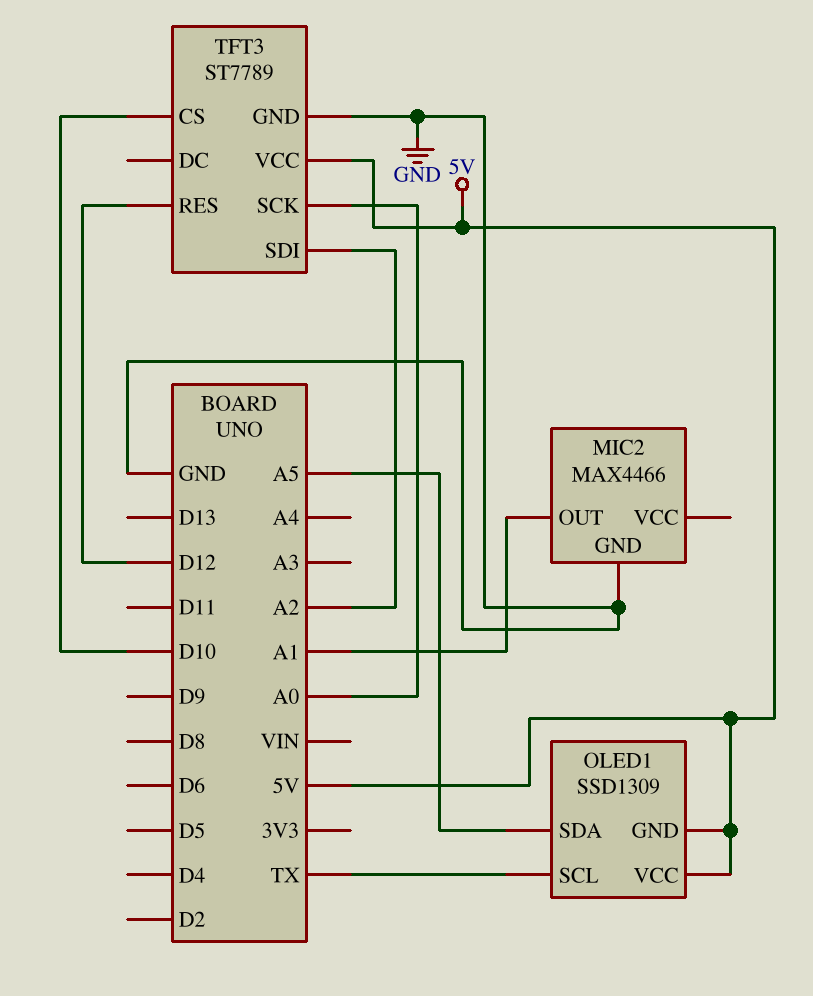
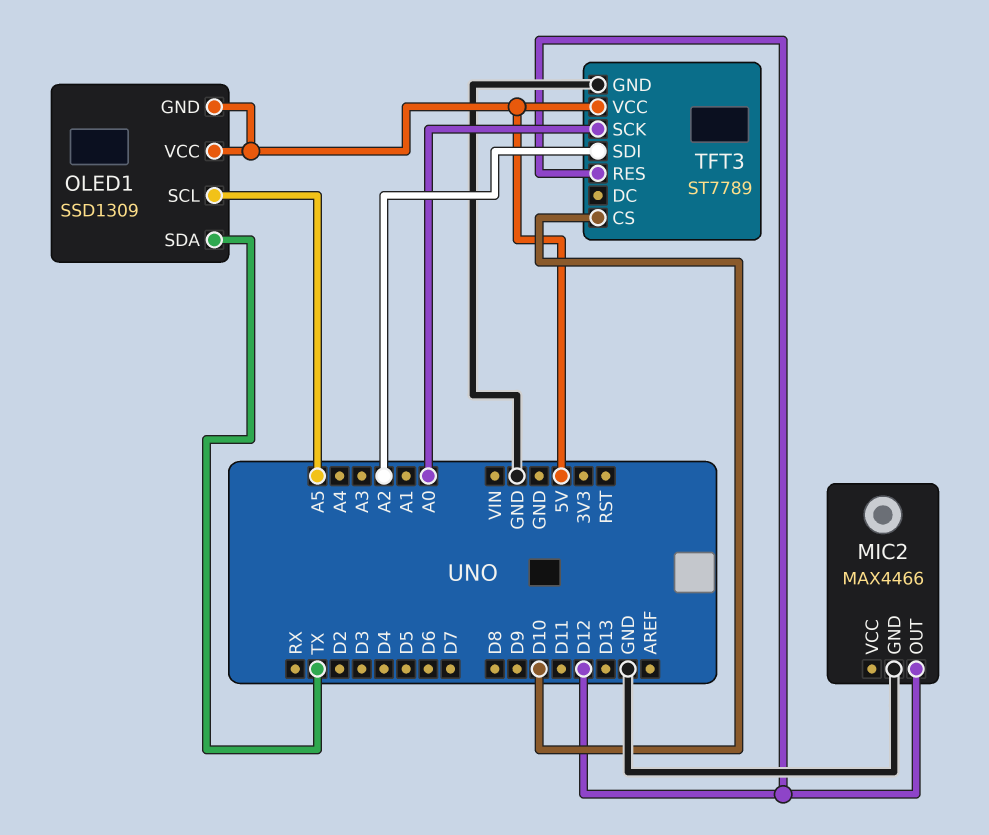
MIC2 pin OUT: A1 -> D12
OLED1 pin SCL: TX -> A5
OLED1 pin SDA: A5 -> TX

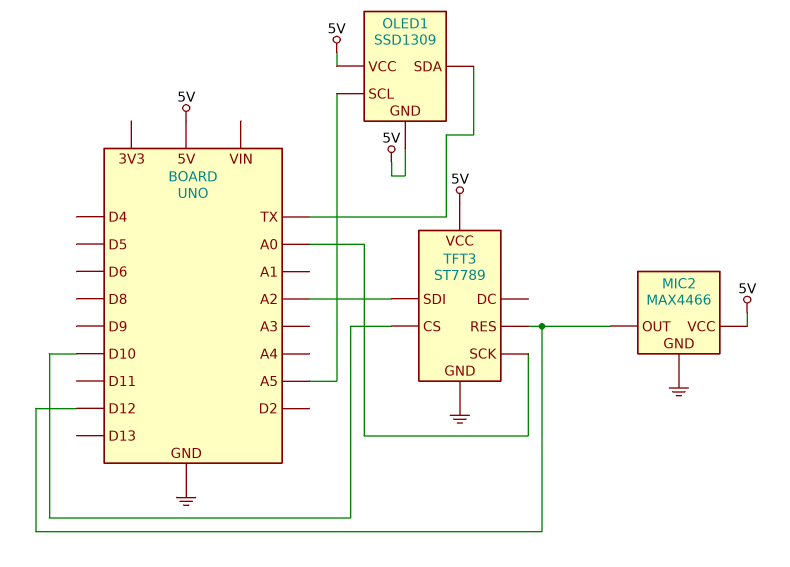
MIC2 pin VCC: none -> 5V

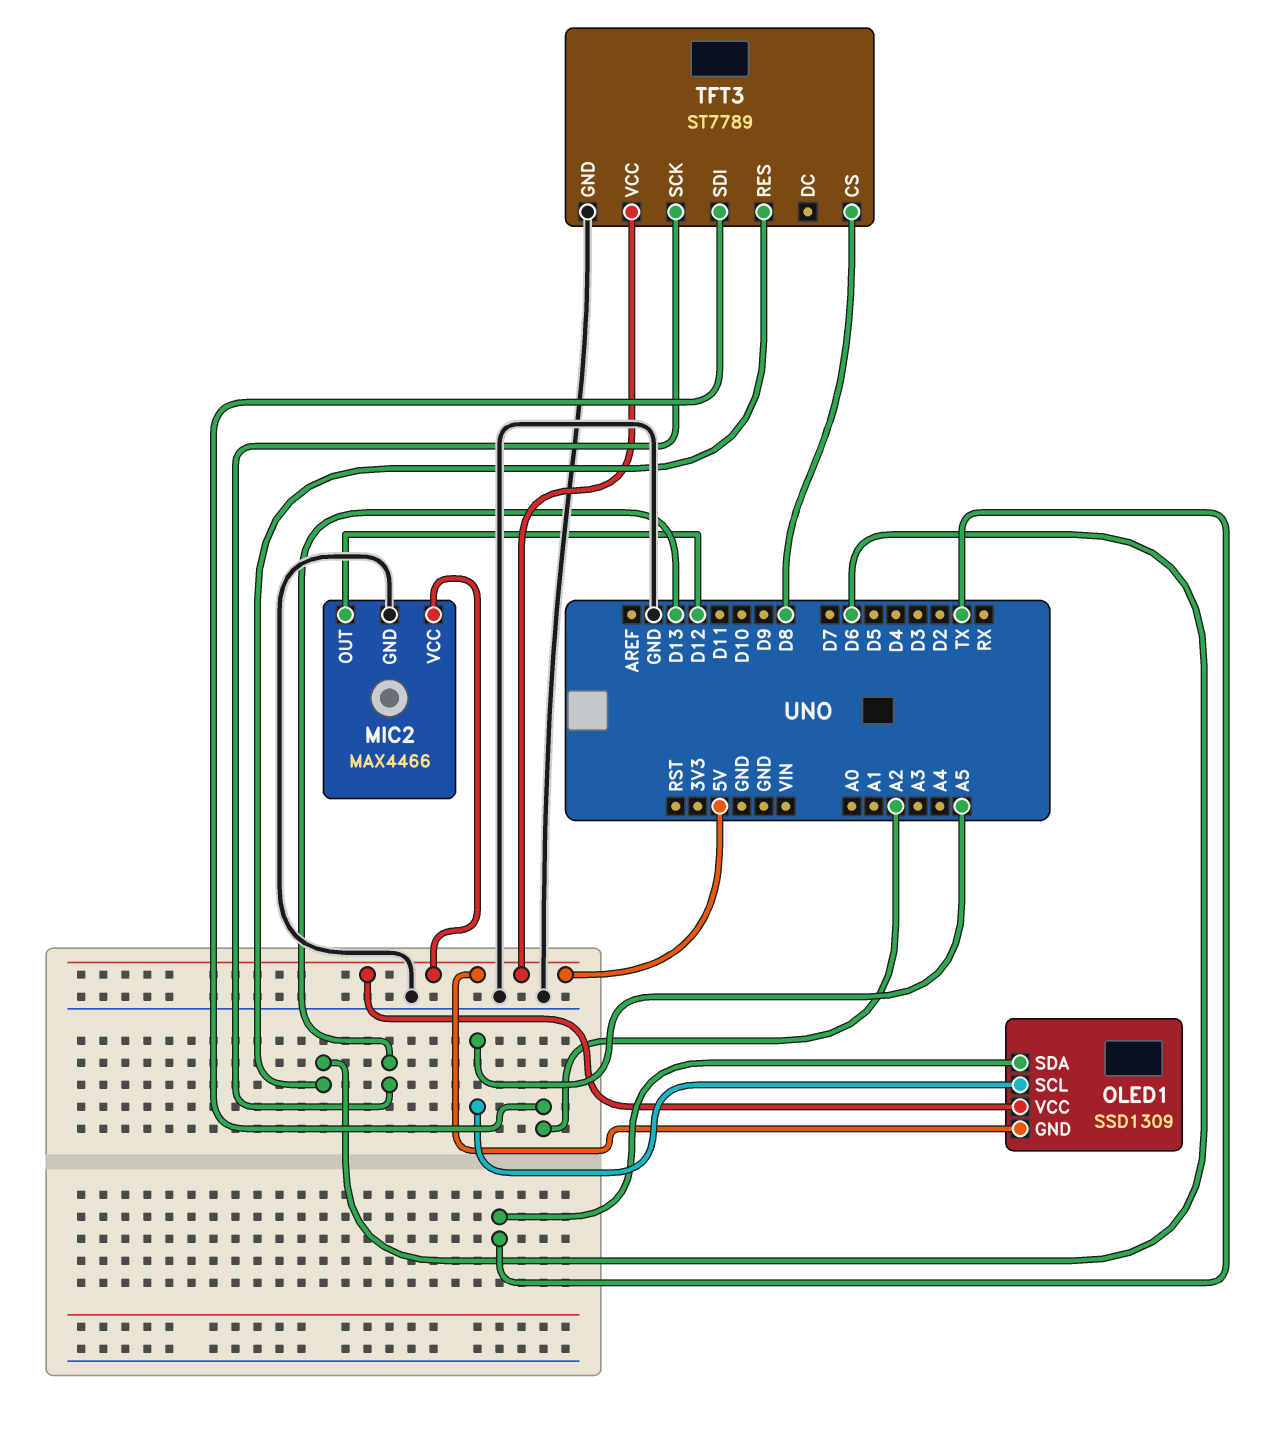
TFT3 pin CS: D10 -> D8
TFT3 pin RES: D12 -> D6
TFT3 pin SCK: A0 -> D13

